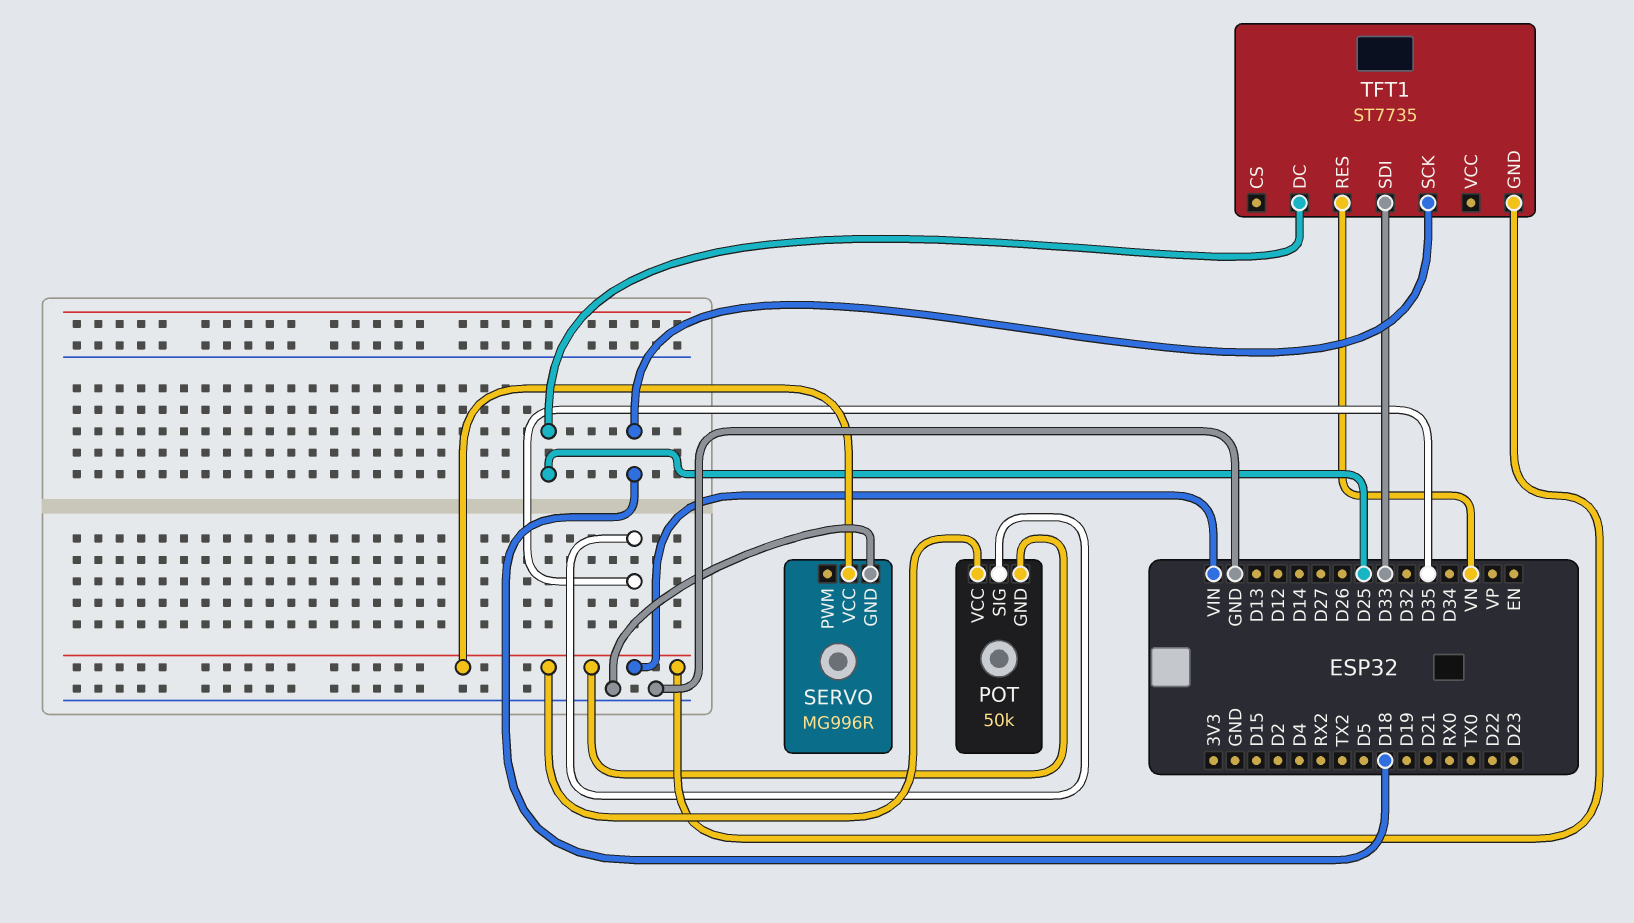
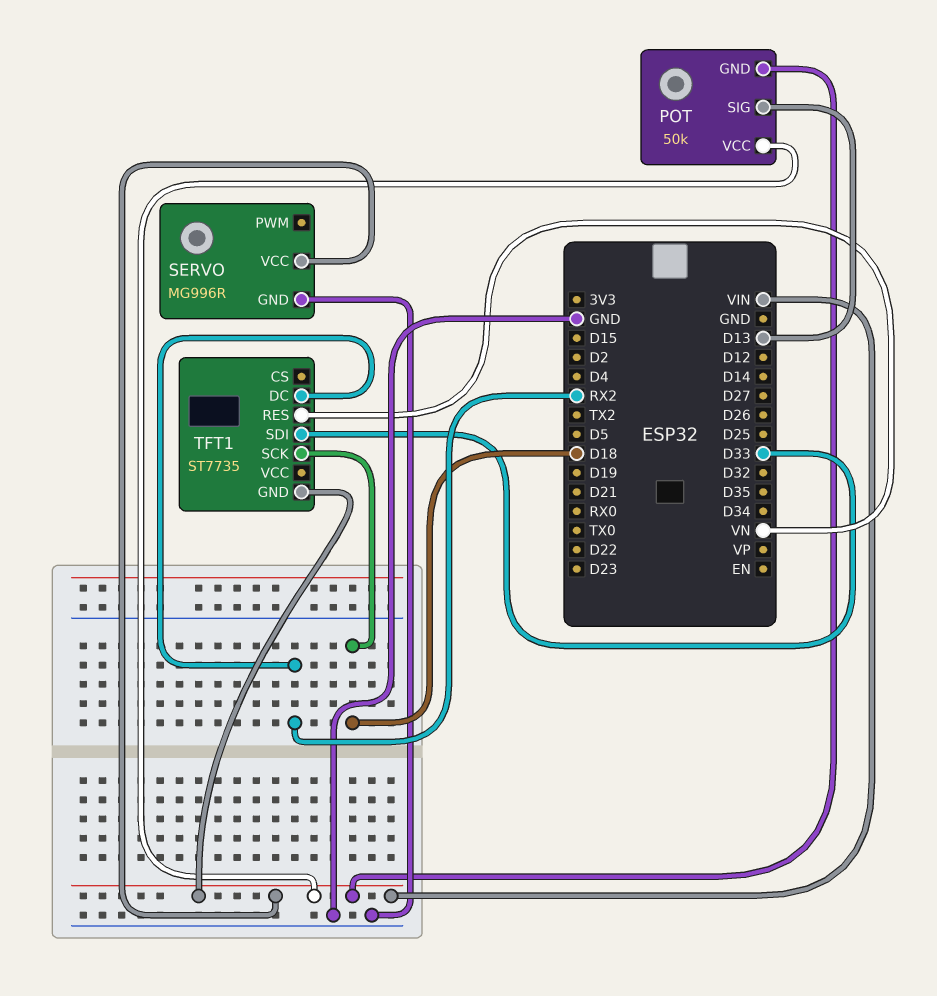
POT pin SIG: D35 -> D13
TFT1 pin DC: D25 -> RX2

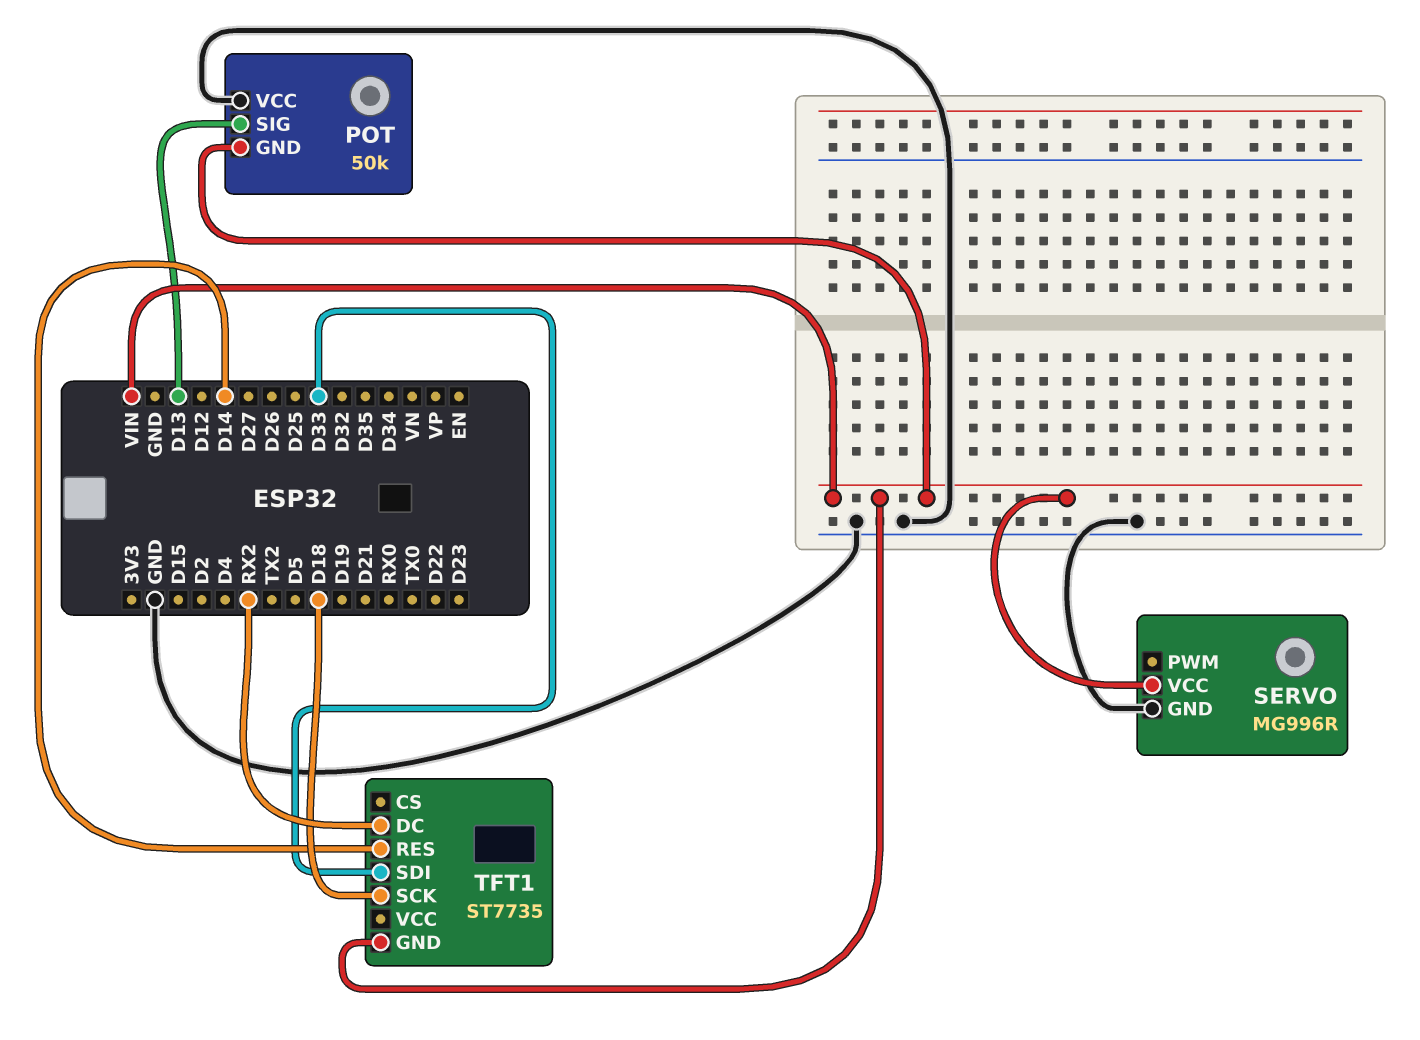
POT pin VCC: VIN -> GND
TFT1 pin RES: VN -> D14

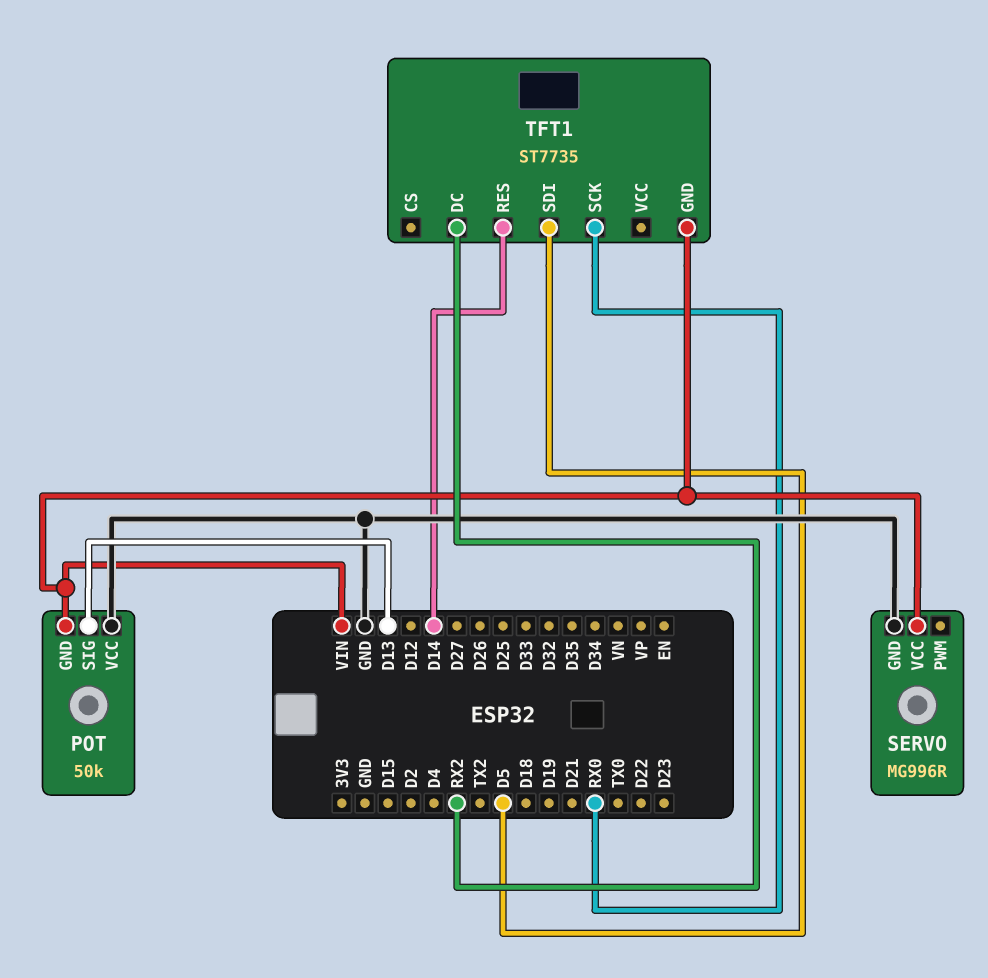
TFT1 pin SCK: D18 -> RX0
TFT1 pin SDI: D33 -> D5

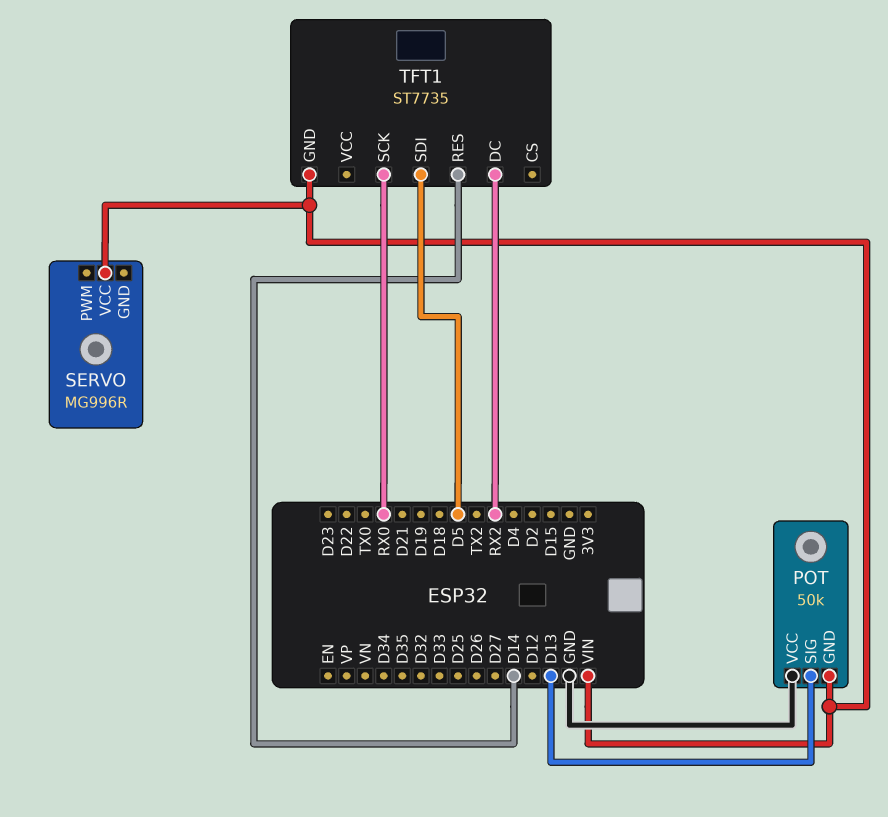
SERVO pin GND: GND -> none

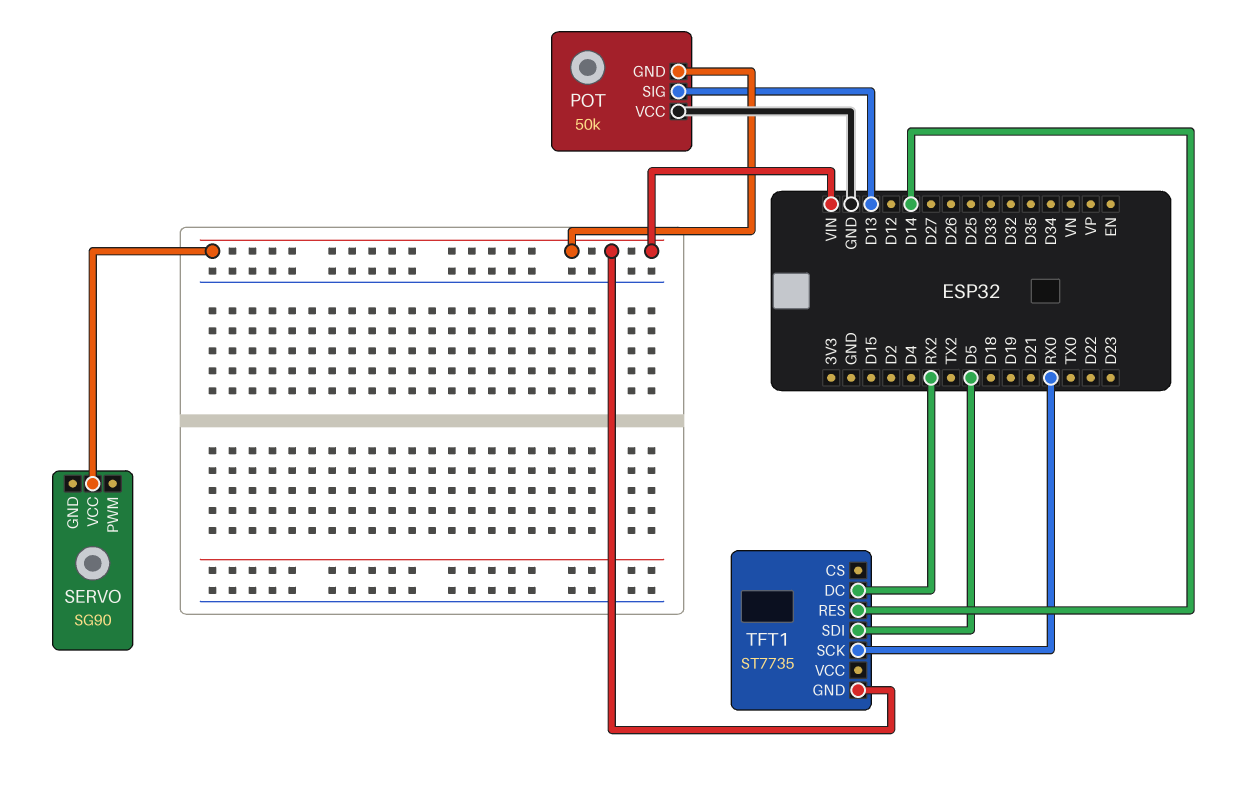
SERVO: MG996R -> SG90

